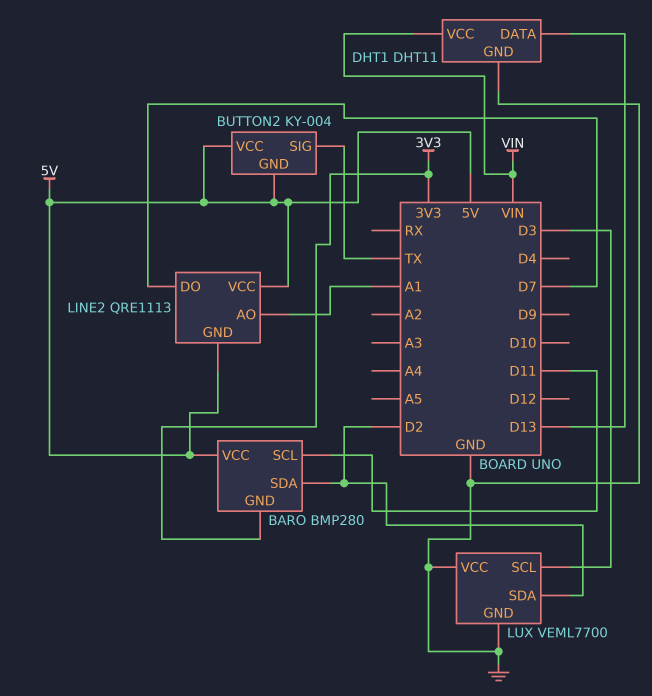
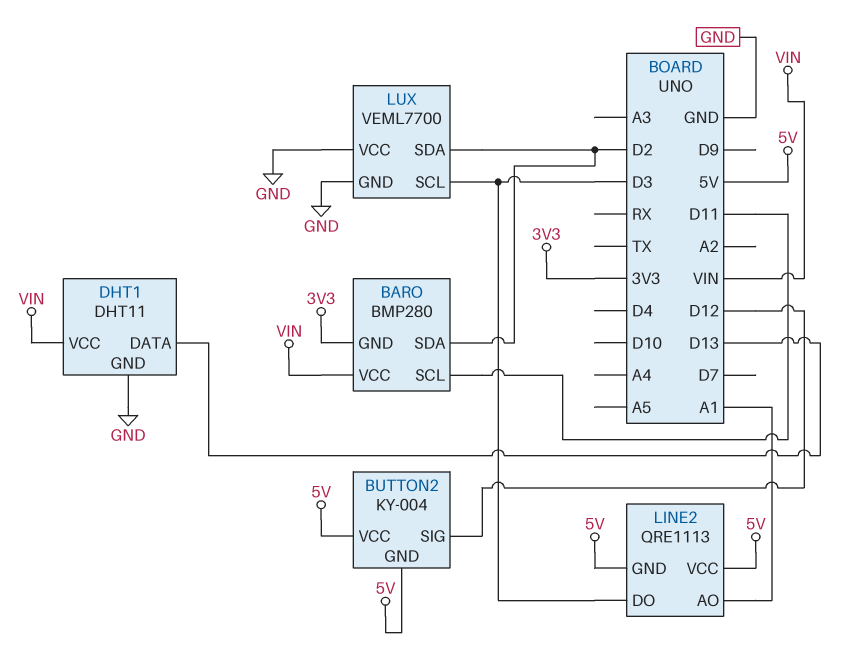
BARO pin VCC: 5V -> VIN
BUTTON2 pin SIG: TX -> D12
LINE2 pin DO: D7 -> D3

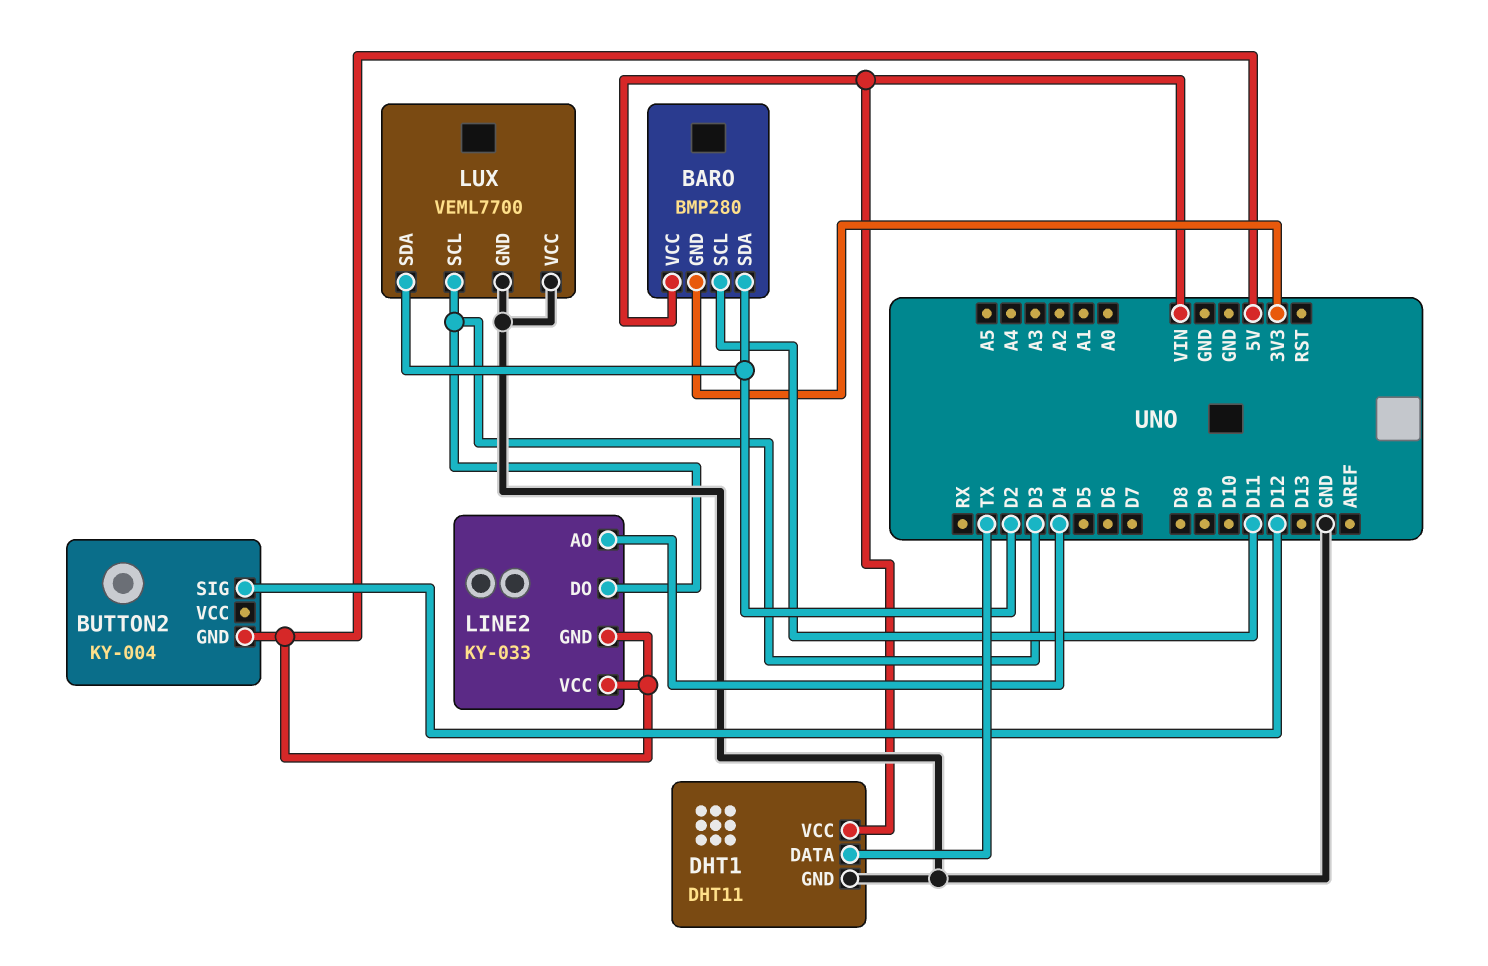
BUTTON2 pin VCC: 5V -> none
DHT1 pin DATA: D13 -> TX
LINE2: QRE1113 -> KY-033
LINE2 pin AO: A1 -> D4

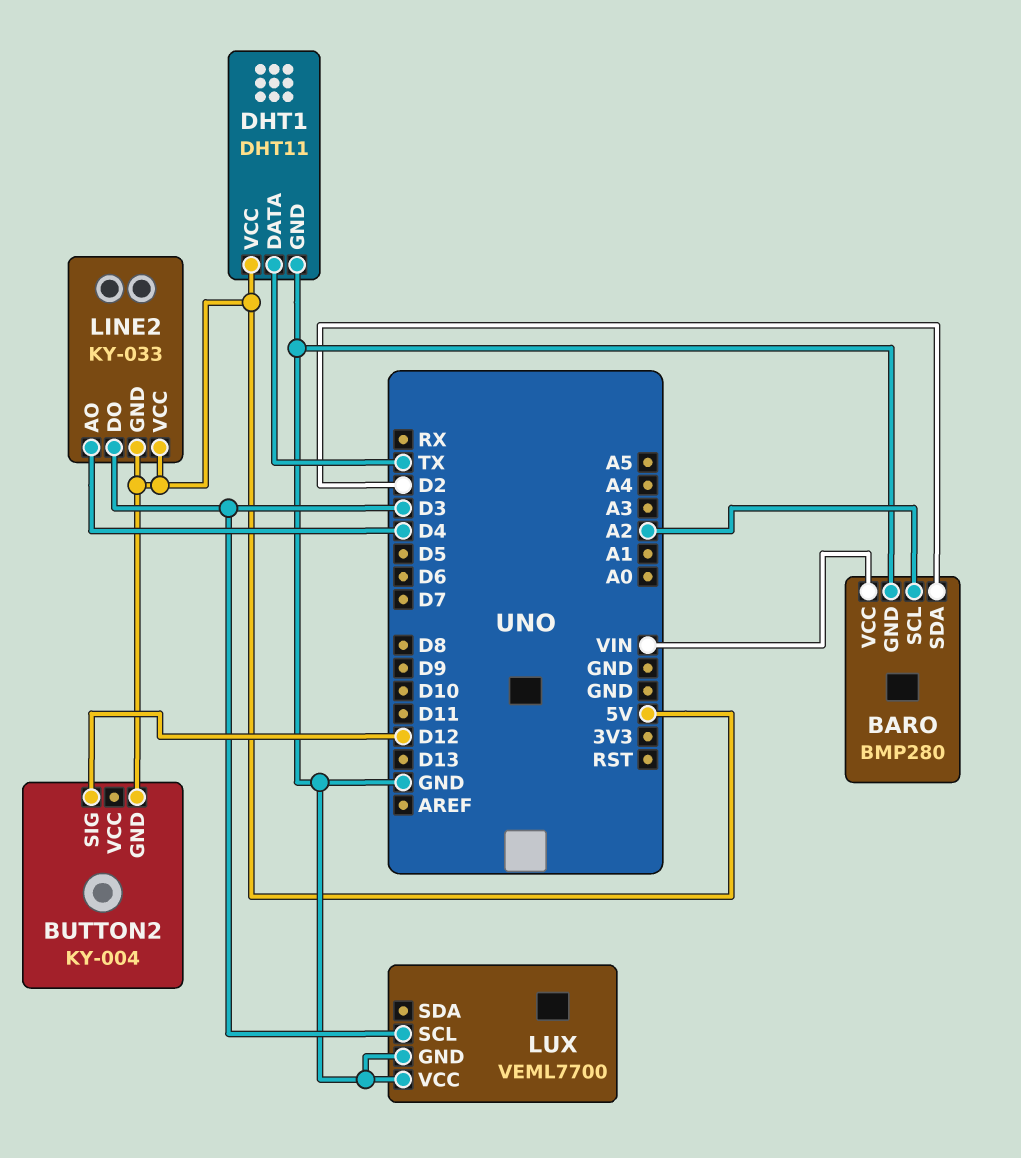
BARO pin GND: 3V3 -> GND
BARO pin SCL: D11 -> A2
DHT1 pin VCC: VIN -> 5V
LUX pin SDA: D2 -> none

